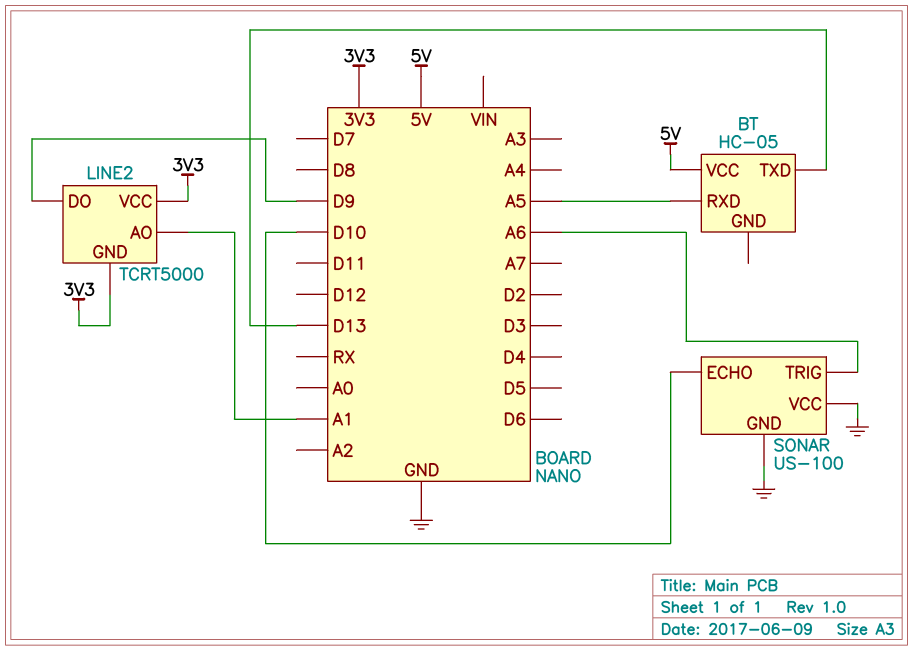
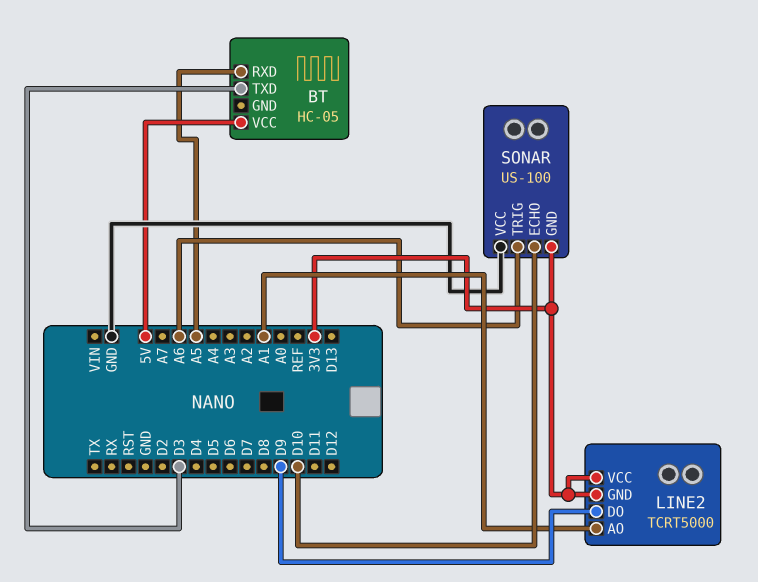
BT pin TXD: D13 -> D3
SONAR pin GND: GND -> 3V3

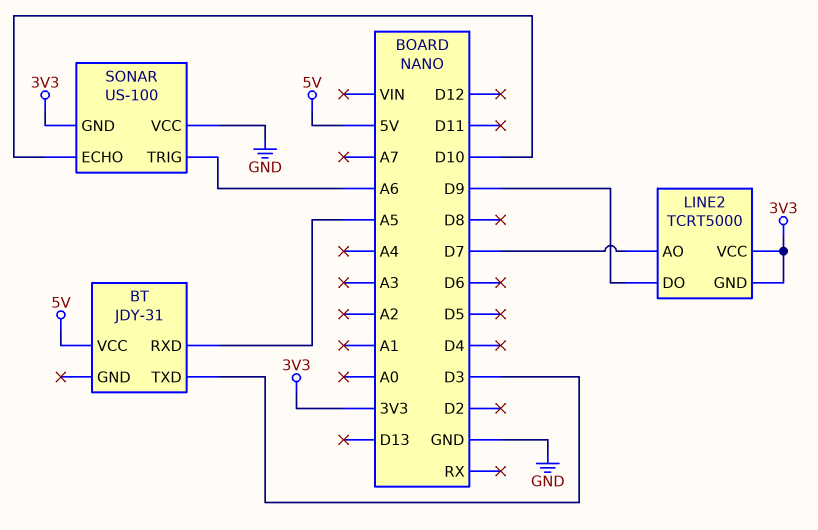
BT: HC-05 -> JDY-31
LINE2 pin AO: A1 -> D7

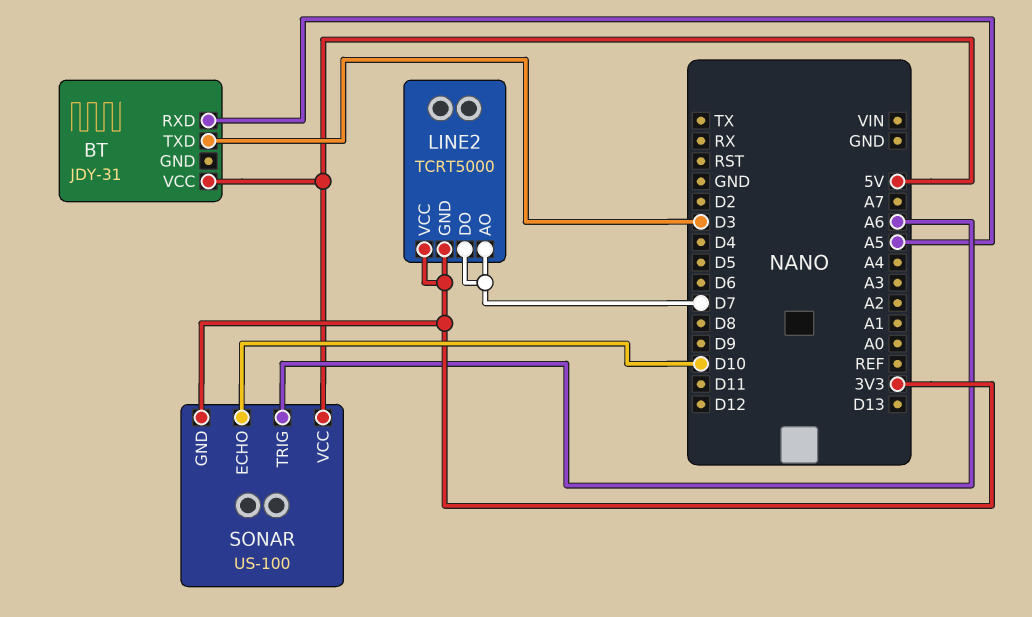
LINE2 pin DO: D9 -> D7
SONAR pin VCC: GND -> 5V

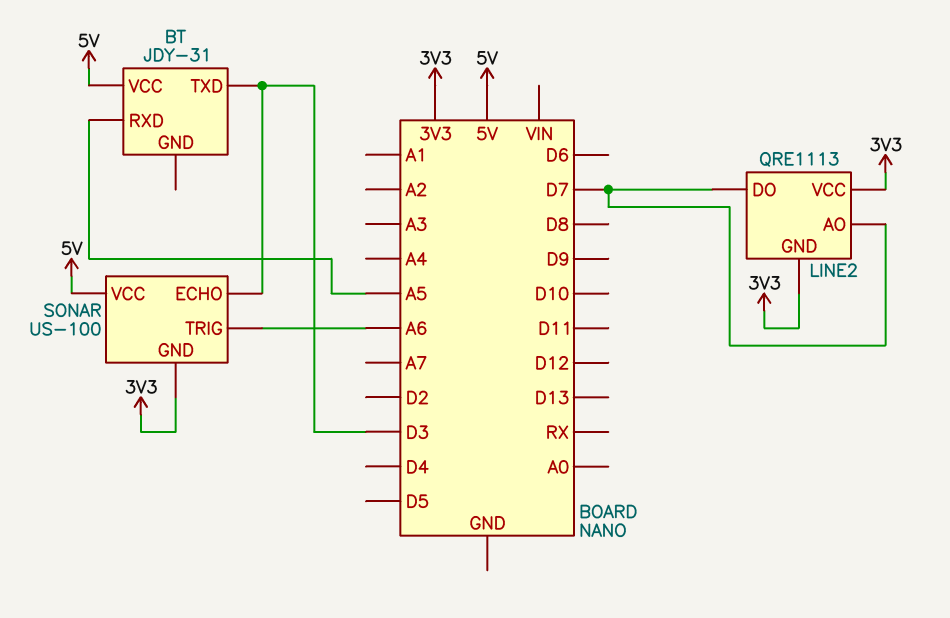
LINE2: TCRT5000 -> QRE1113
SONAR pin ECHO: D10 -> D3

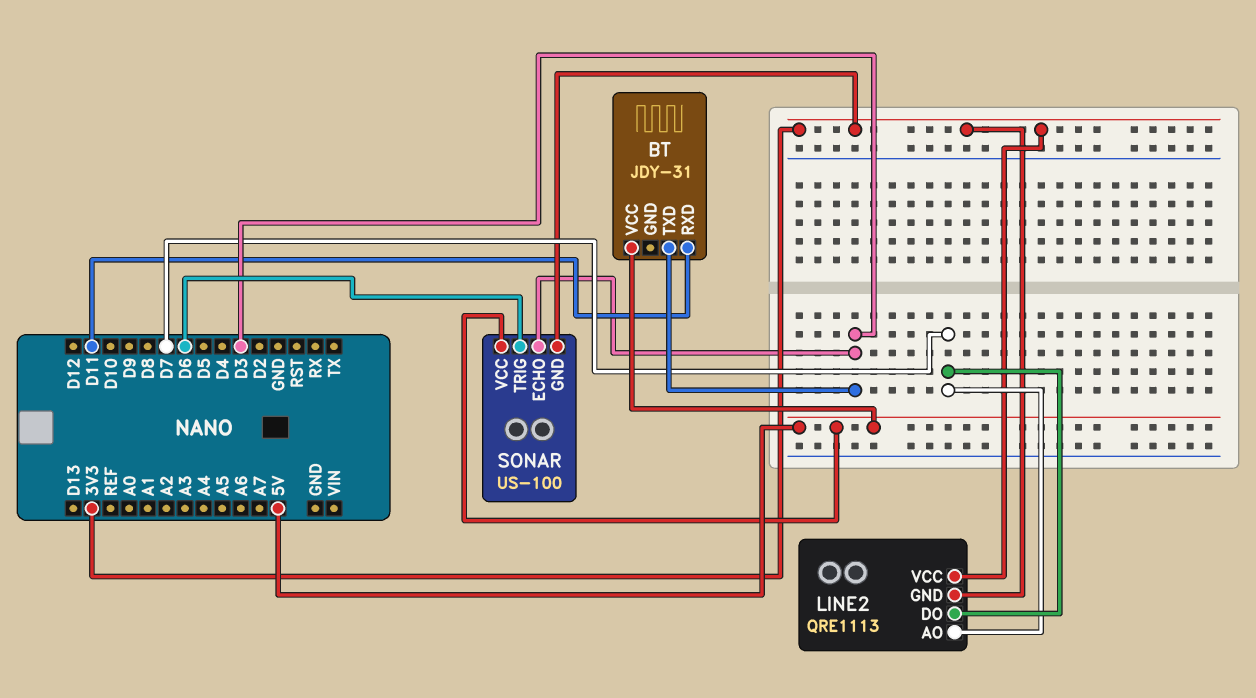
BT pin RXD: A5 -> D11
SONAR pin TRIG: A6 -> D6

